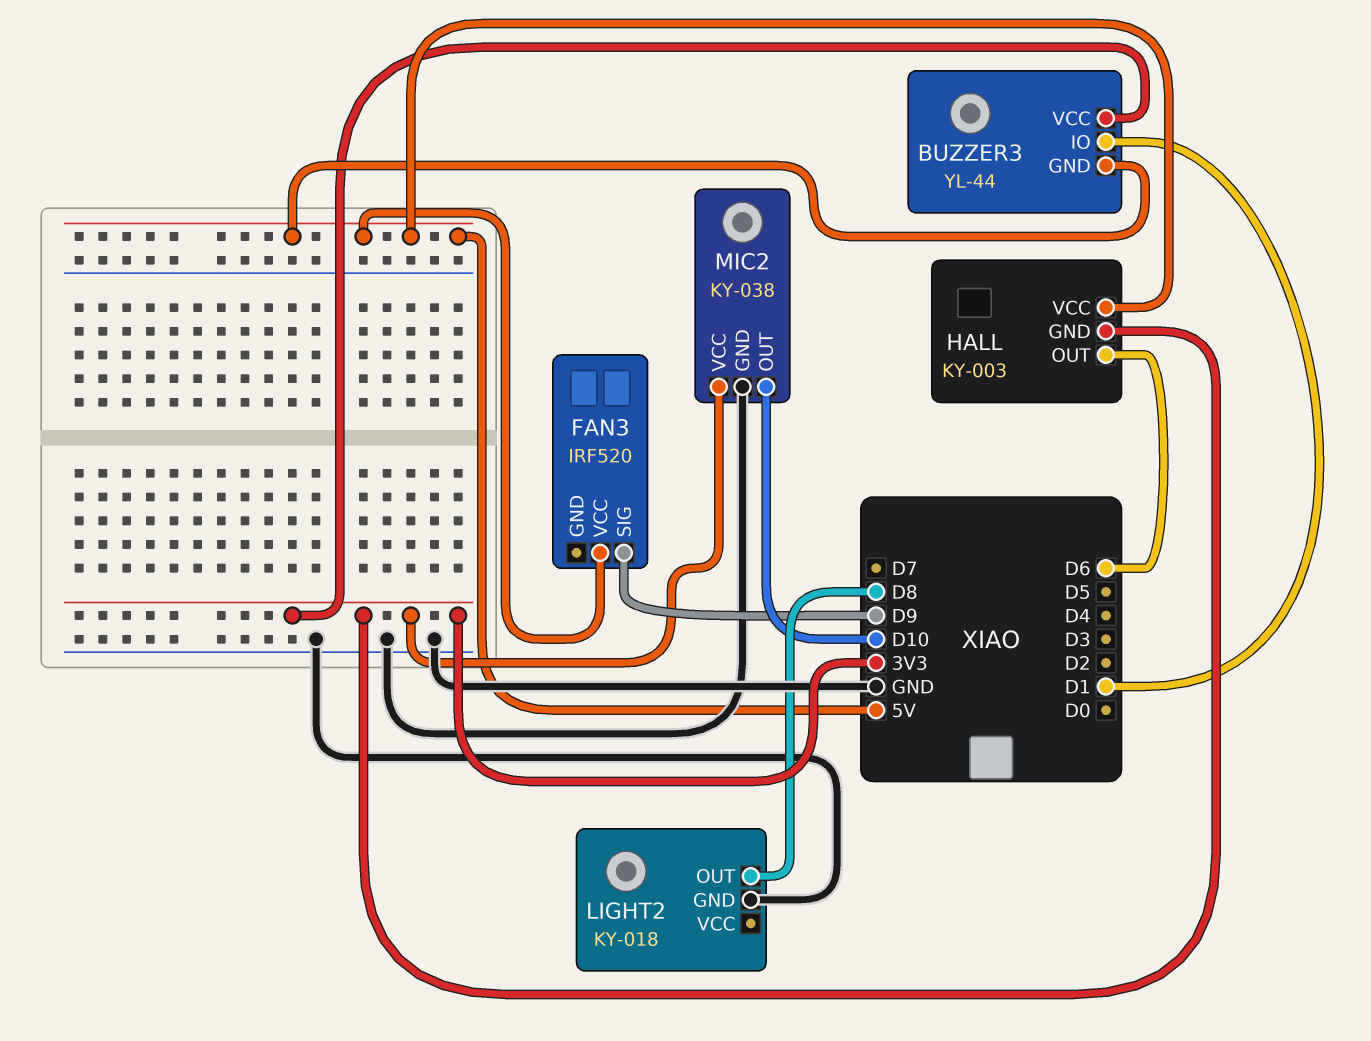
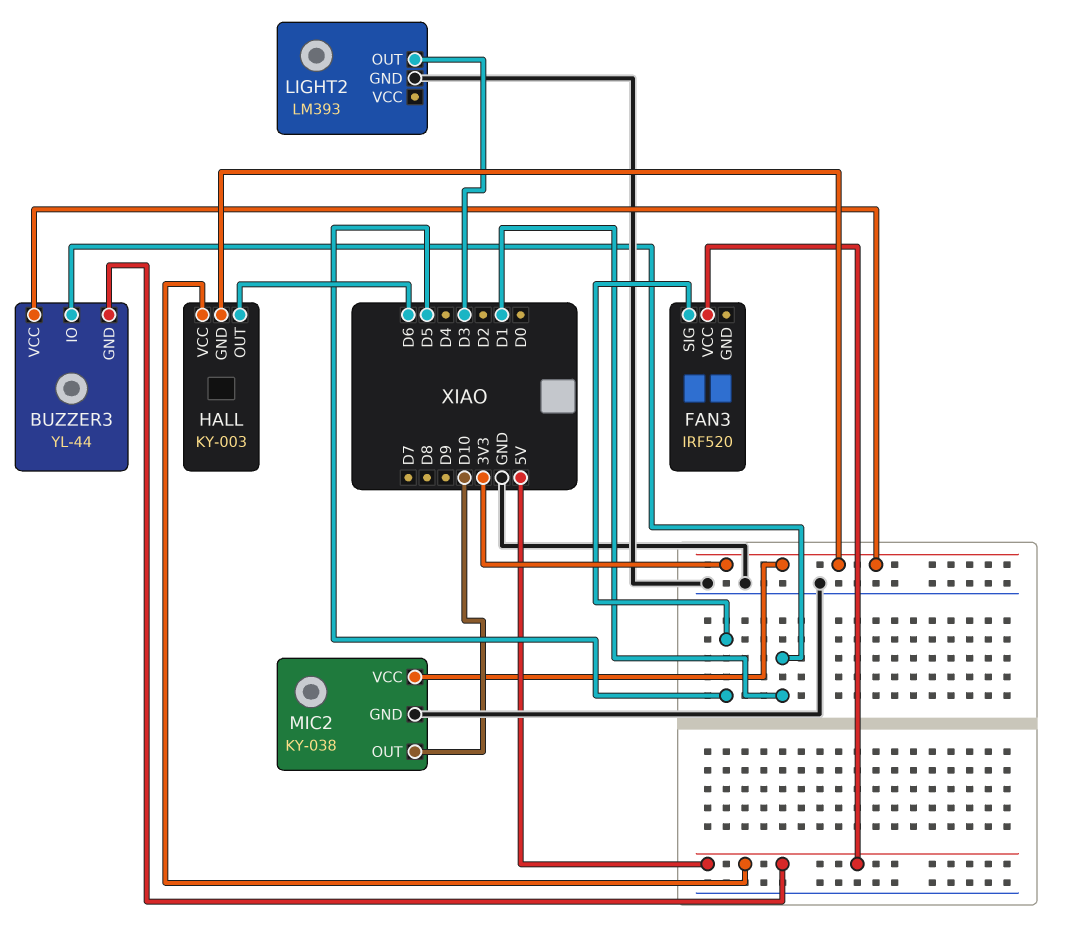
FAN3 pin SIG: D9 -> D5
LIGHT2: KY-018 -> LM393
LIGHT2 pin OUT: D8 -> D3

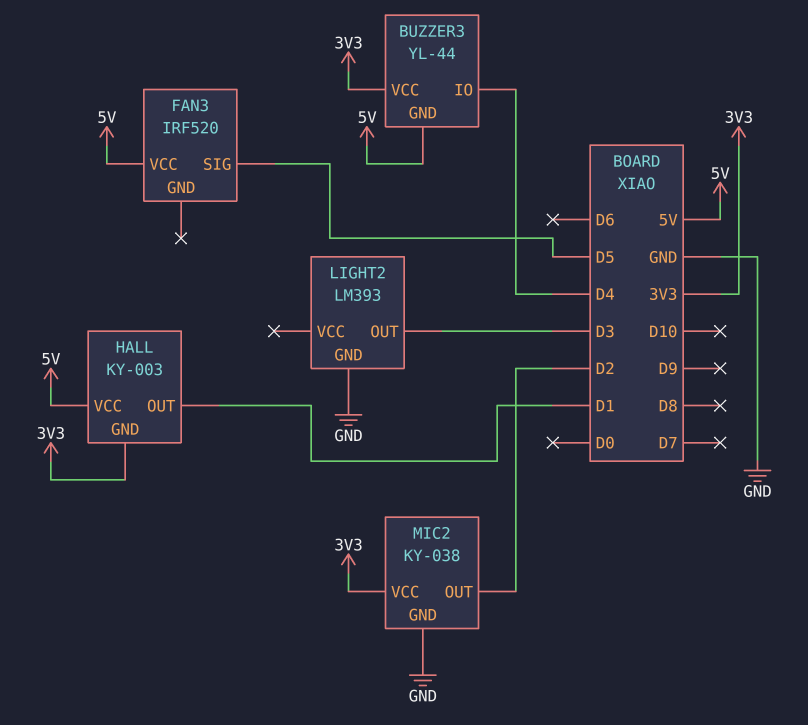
BUZZER3 pin IO: D1 -> D4
HALL pin OUT: D6 -> D1
MIC2 pin OUT: D10 -> D2

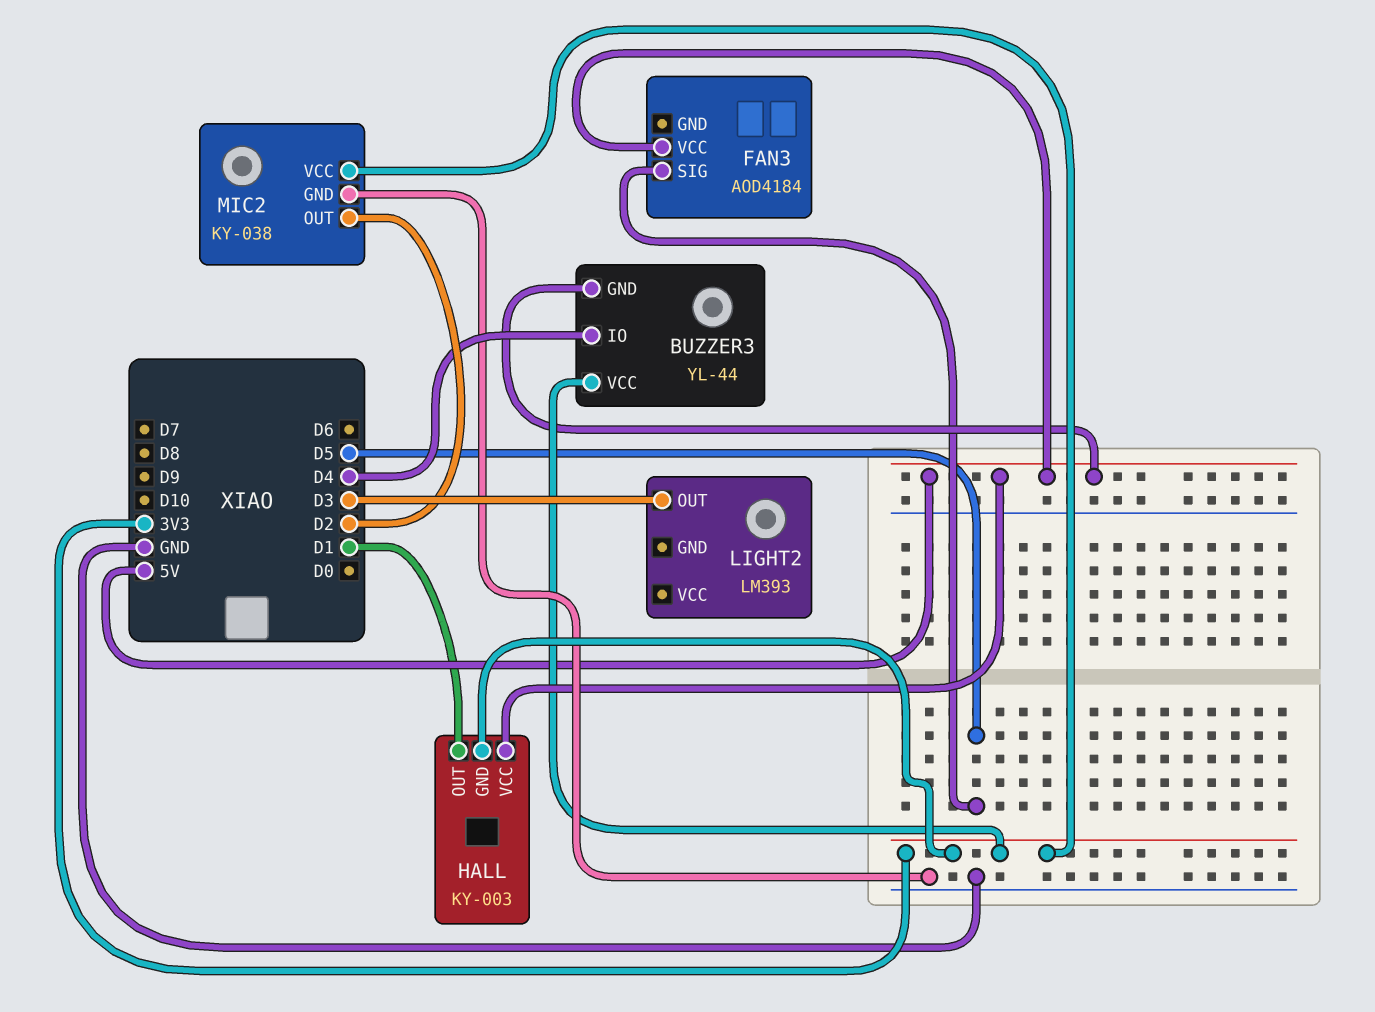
FAN3: IRF520 -> AOD4184
LIGHT2 pin GND: GND -> none

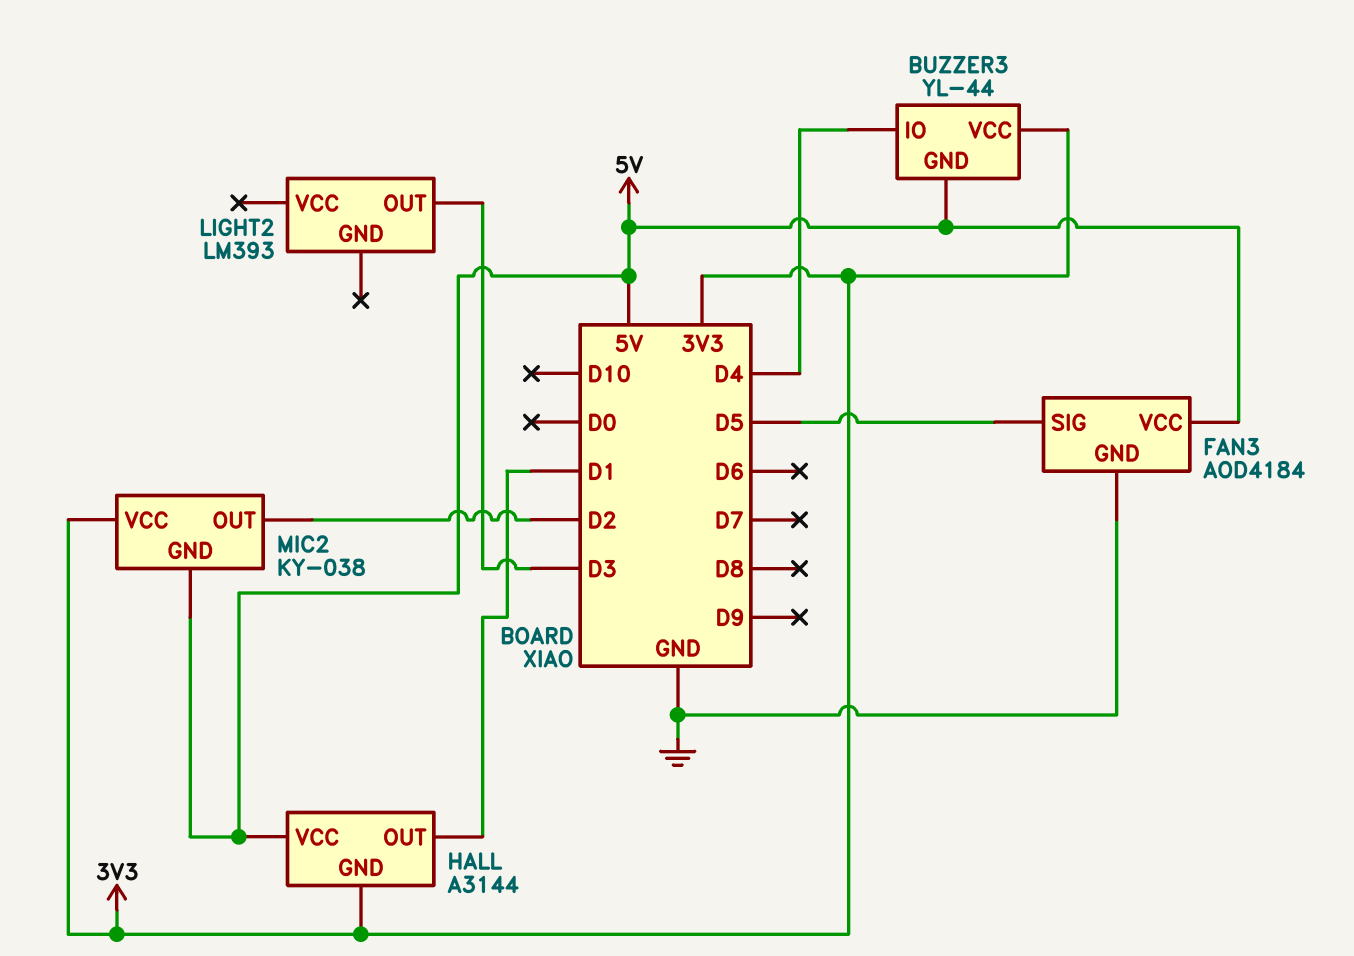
FAN3 pin GND: none -> GND
HALL: KY-003 -> A3144
MIC2 pin GND: GND -> 5V

